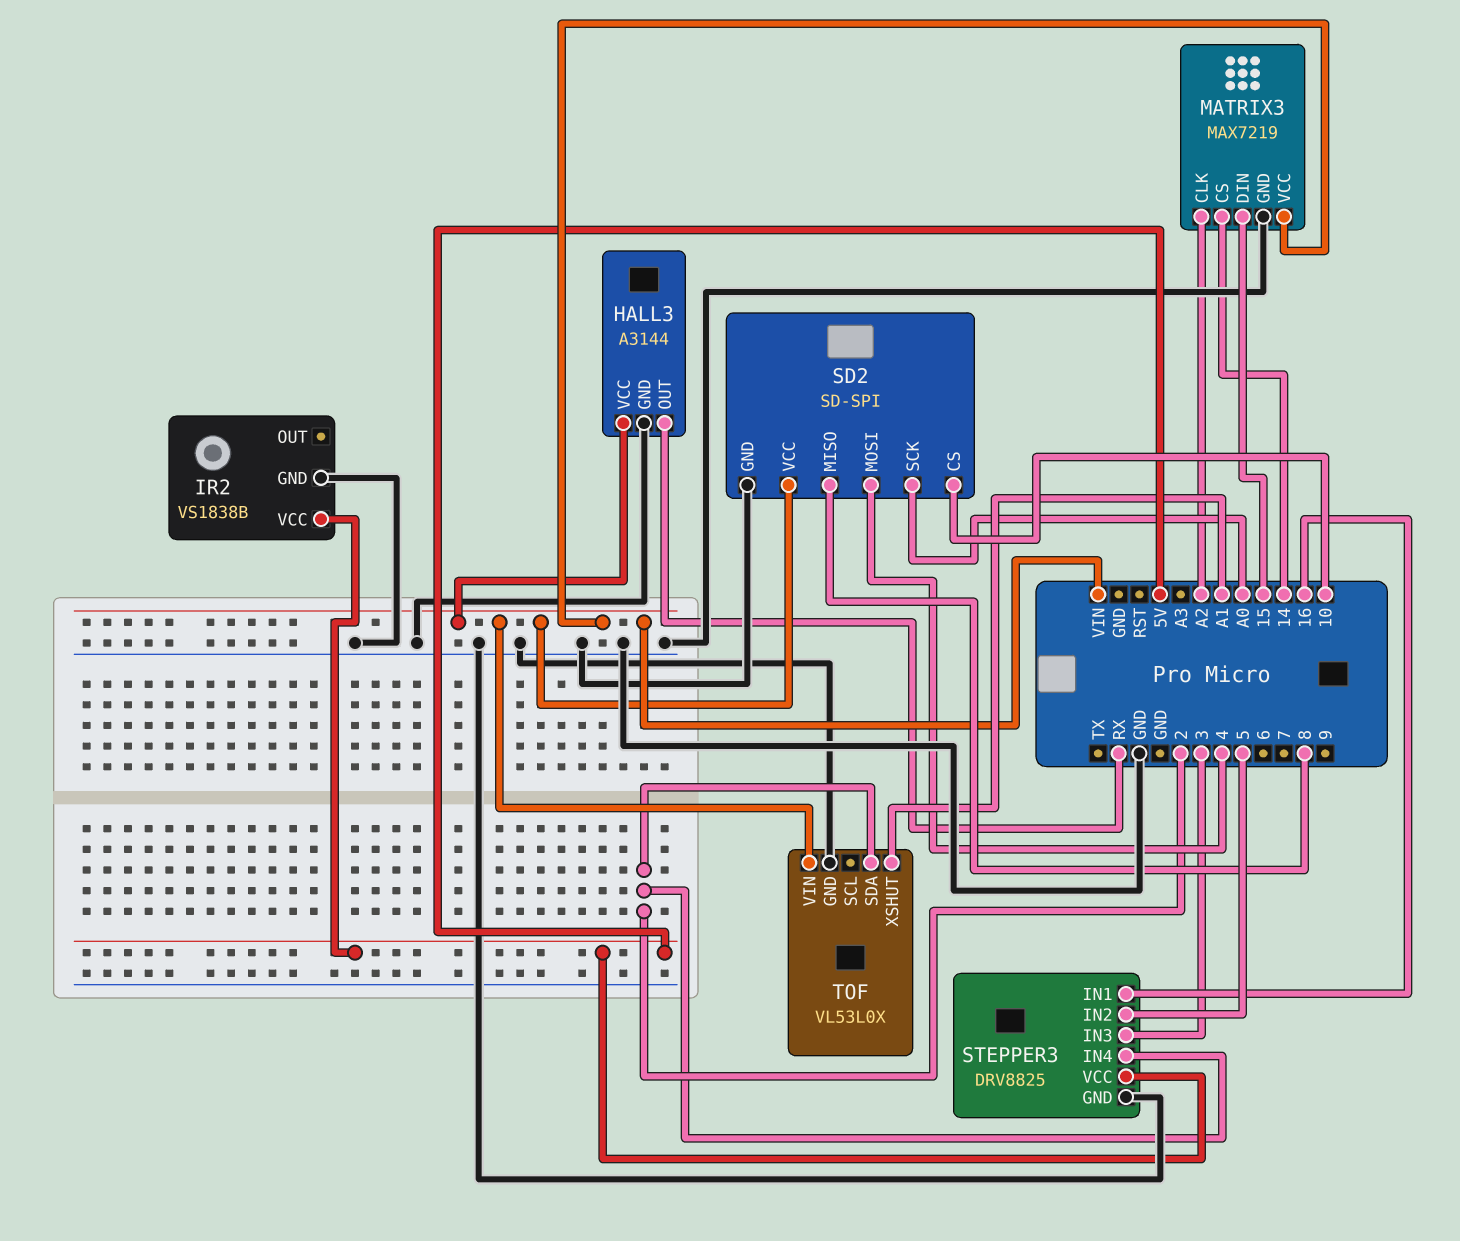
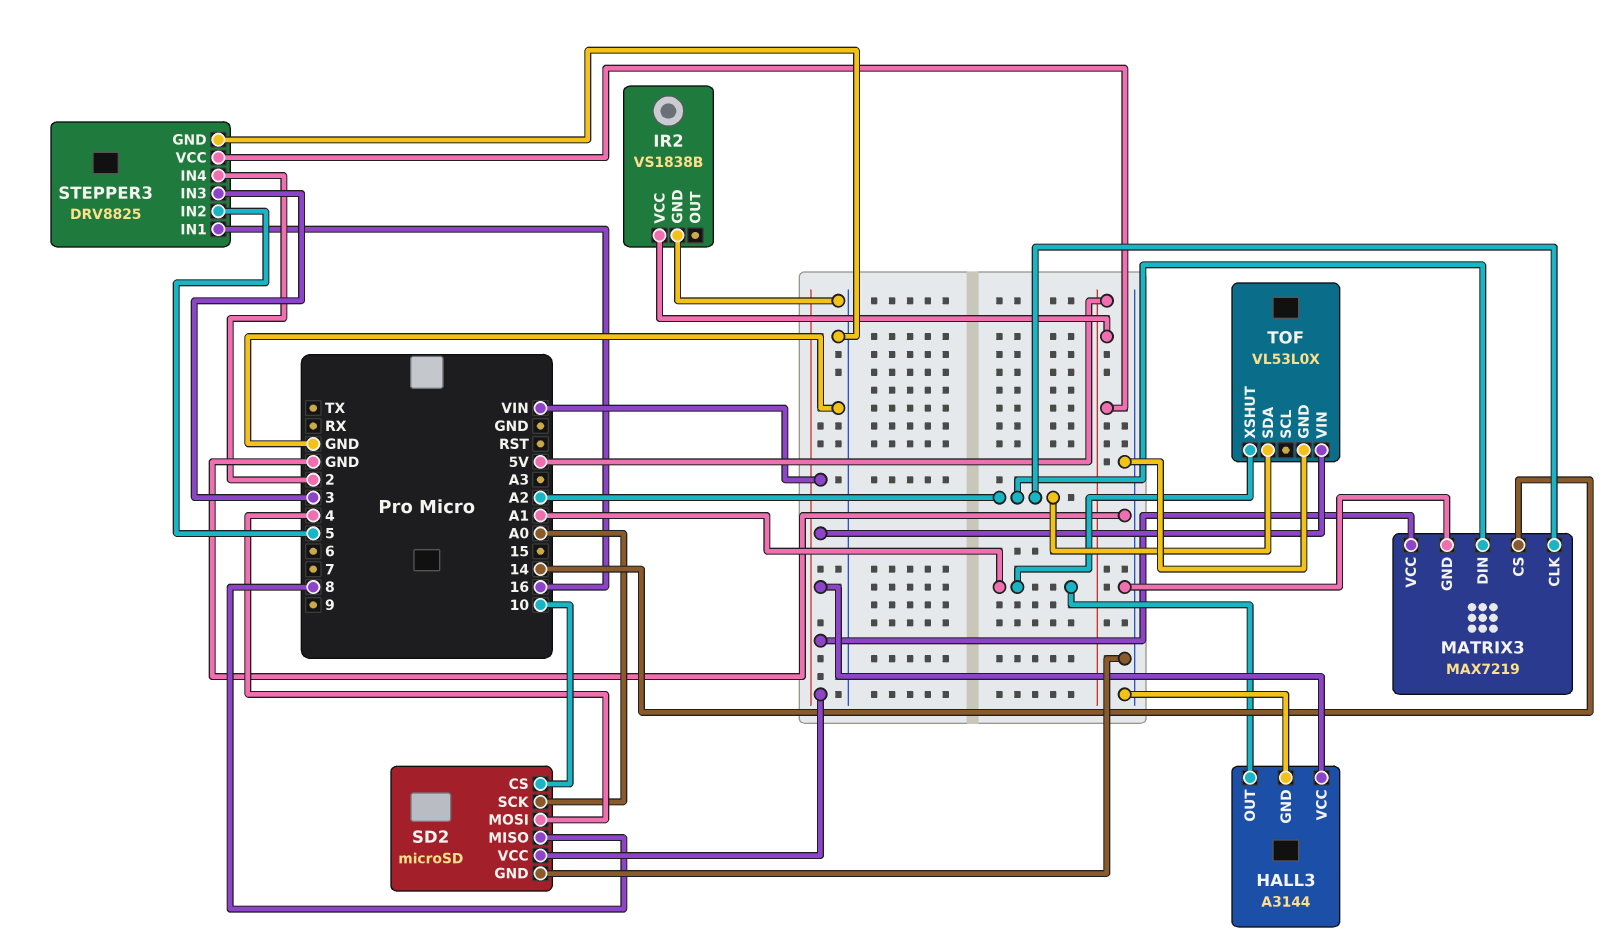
HALL3 pin OUT: RX -> A1
MATRIX3 pin DIN: 15 -> A2
SD2: SD-SPI -> microSD
TOF pin SDA: 2 -> A2

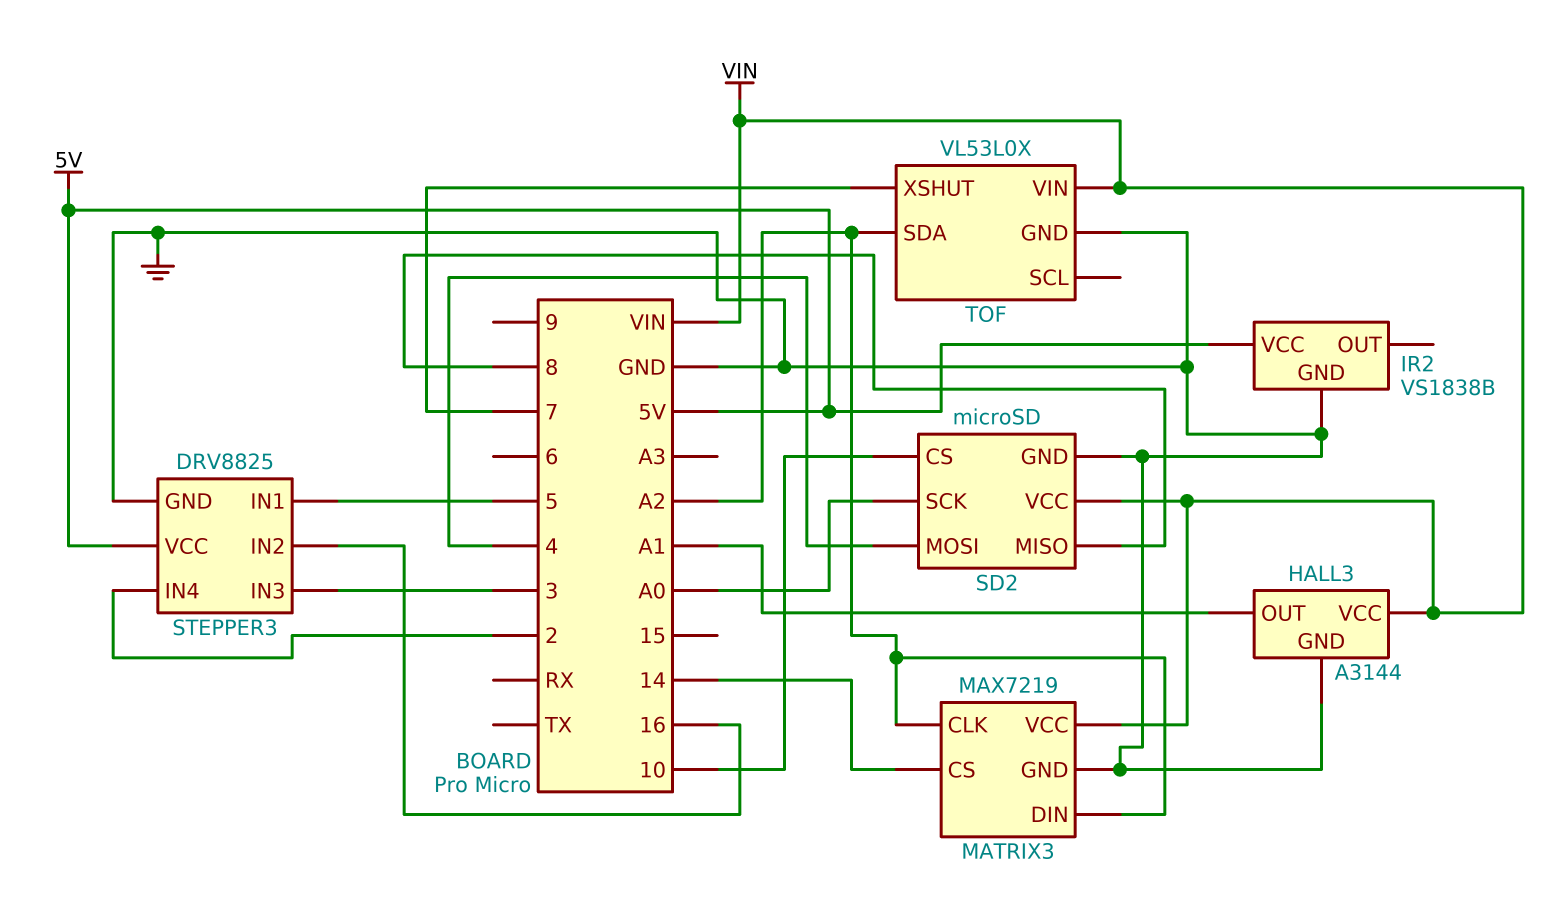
STEPPER3 pin IN1: 16 -> 5
STEPPER3 pin IN2: 5 -> 16
TOF pin XSHUT: A1 -> 7

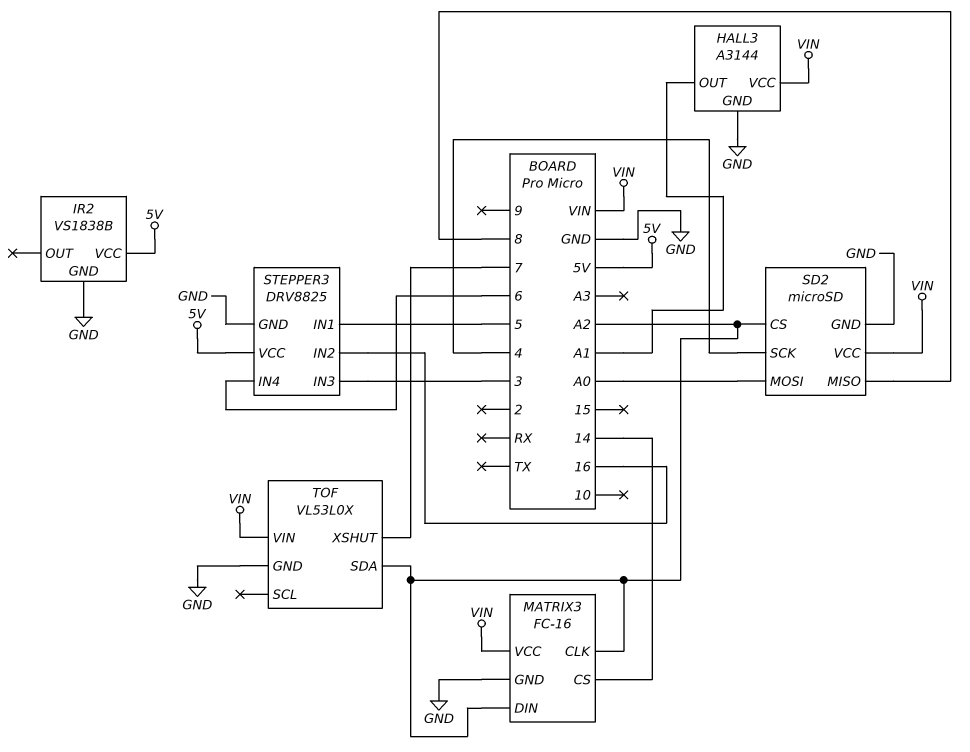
MATRIX3: MAX7219 -> FC-16
SD2 pin CS: 10 -> A2
SD2 pin MOSI: 4 -> A0
SD2 pin SCK: A0 -> 4
STEPPER3 pin IN4: 2 -> 6

